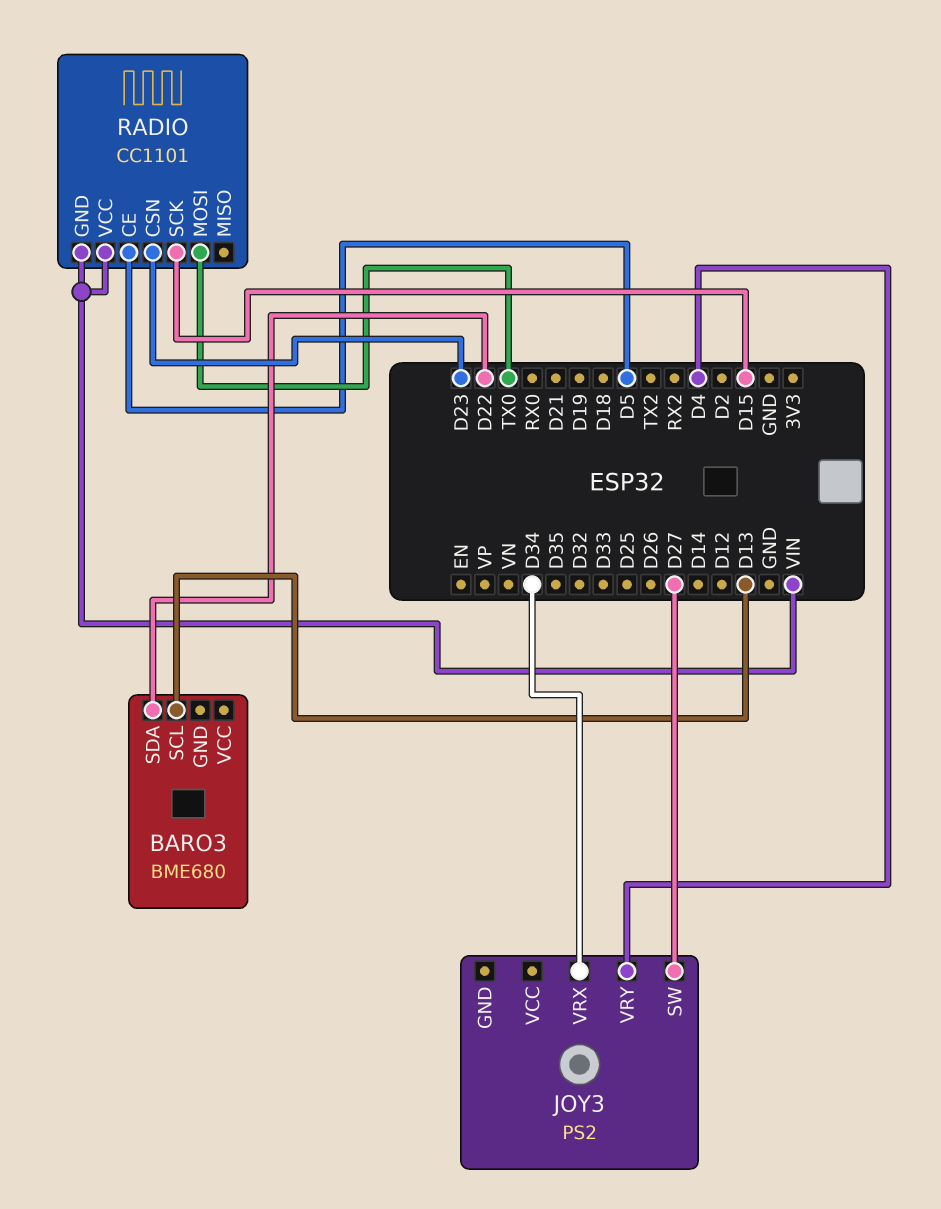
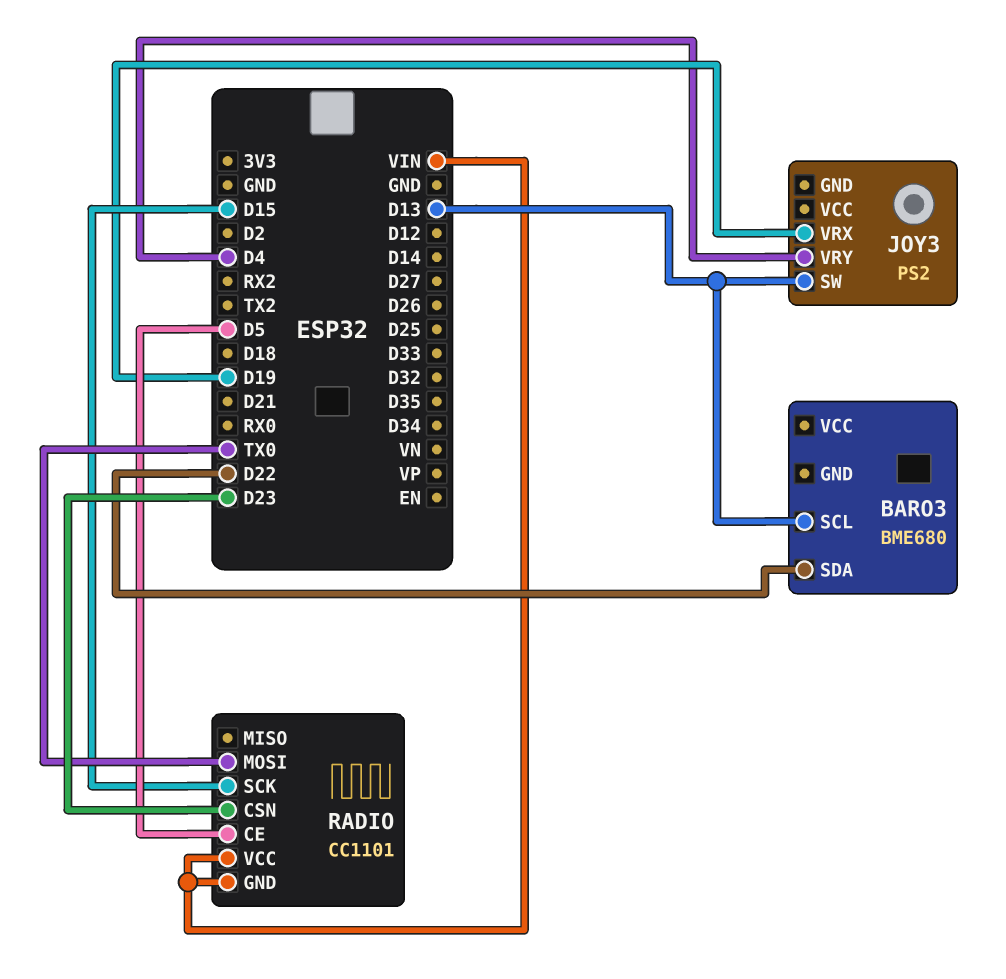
JOY3 pin SW: D27 -> D13
JOY3 pin VRX: D34 -> D19

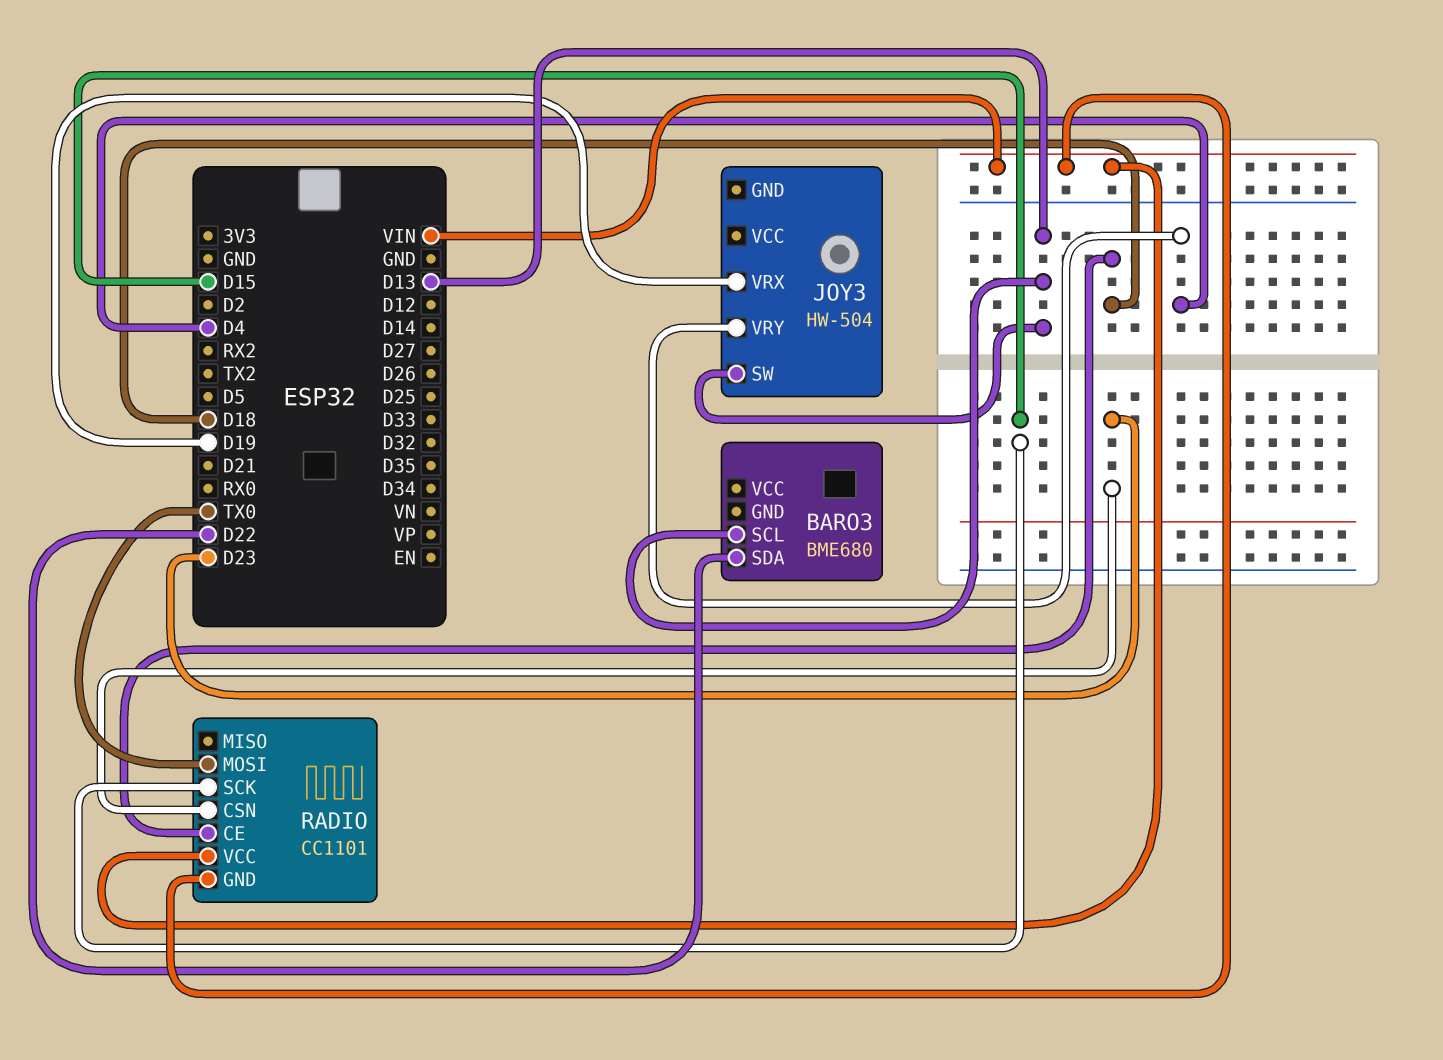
JOY3: PS2 -> HW-504
RADIO pin CE: D5 -> D18

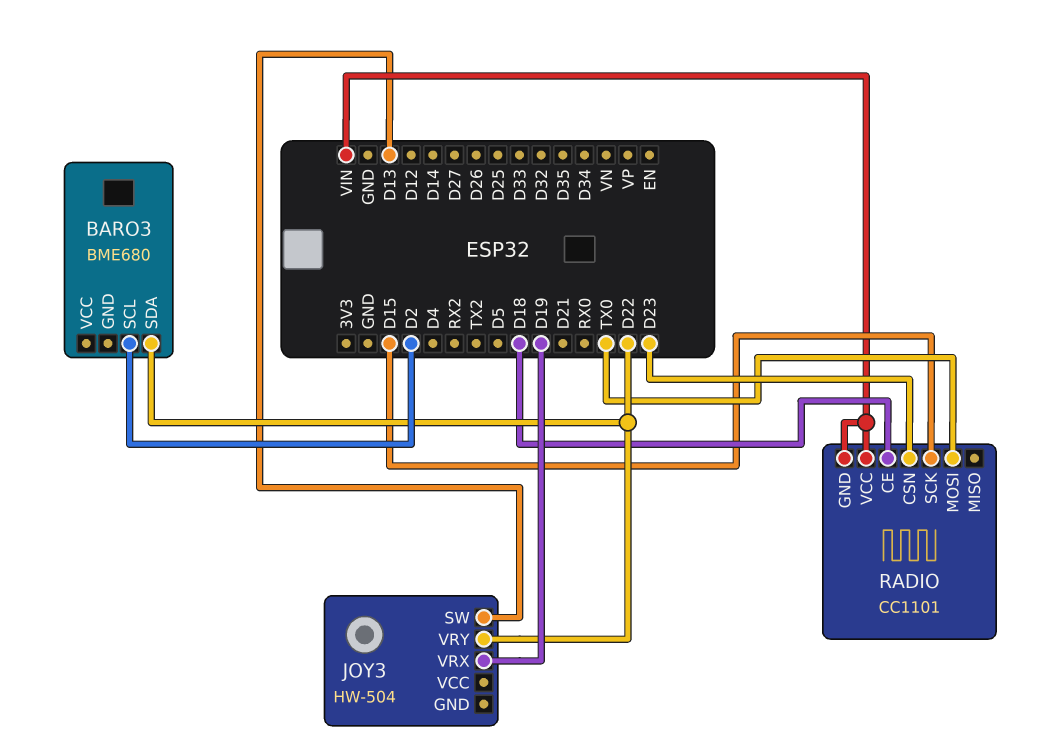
BARO3 pin SCL: D13 -> D2
JOY3 pin VRY: D4 -> D22

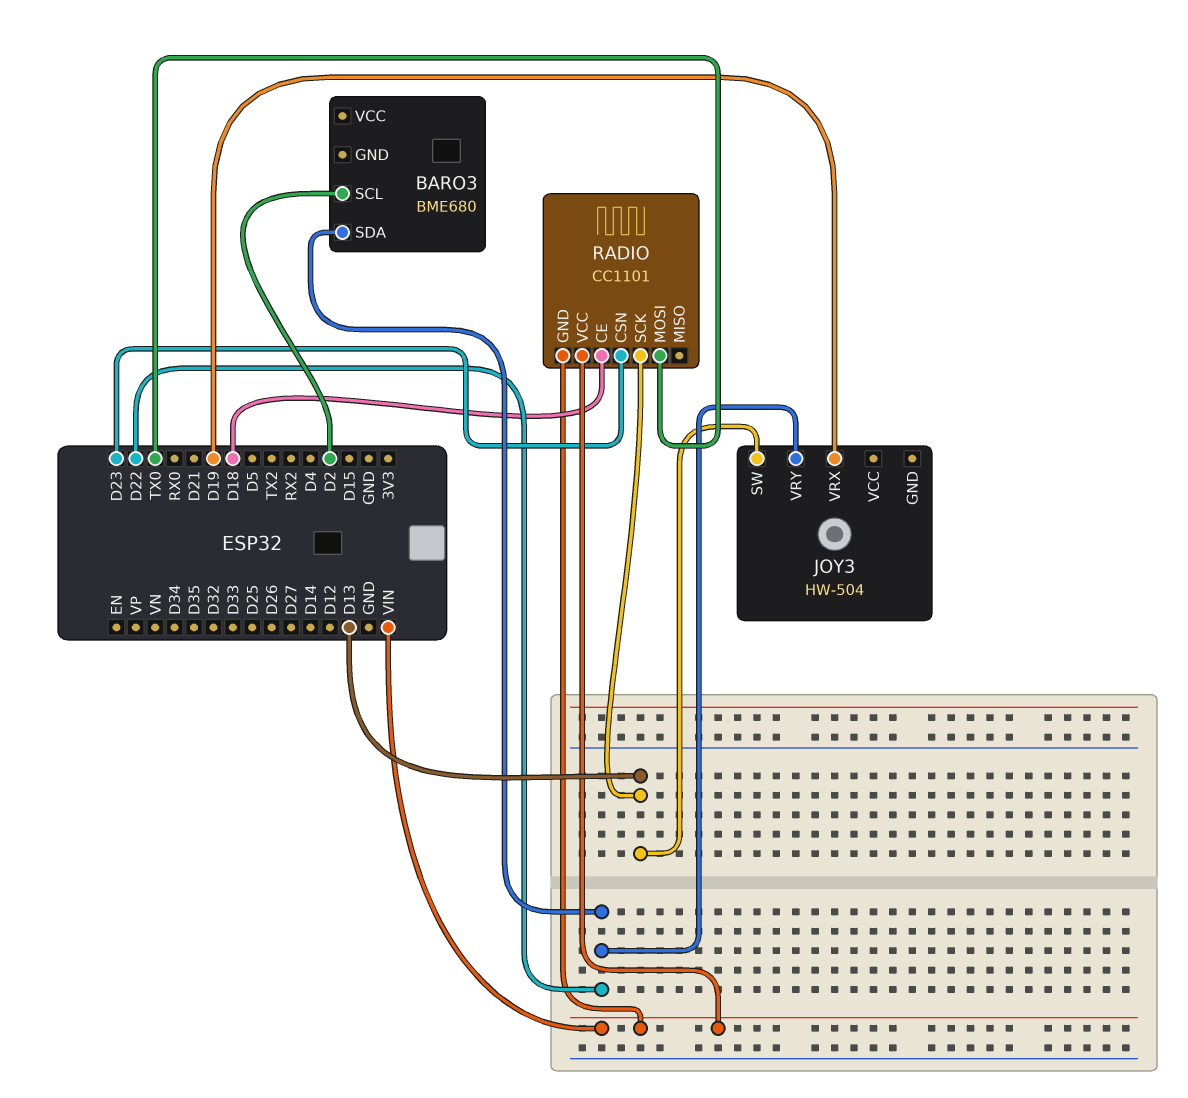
RADIO pin SCK: D15 -> D13

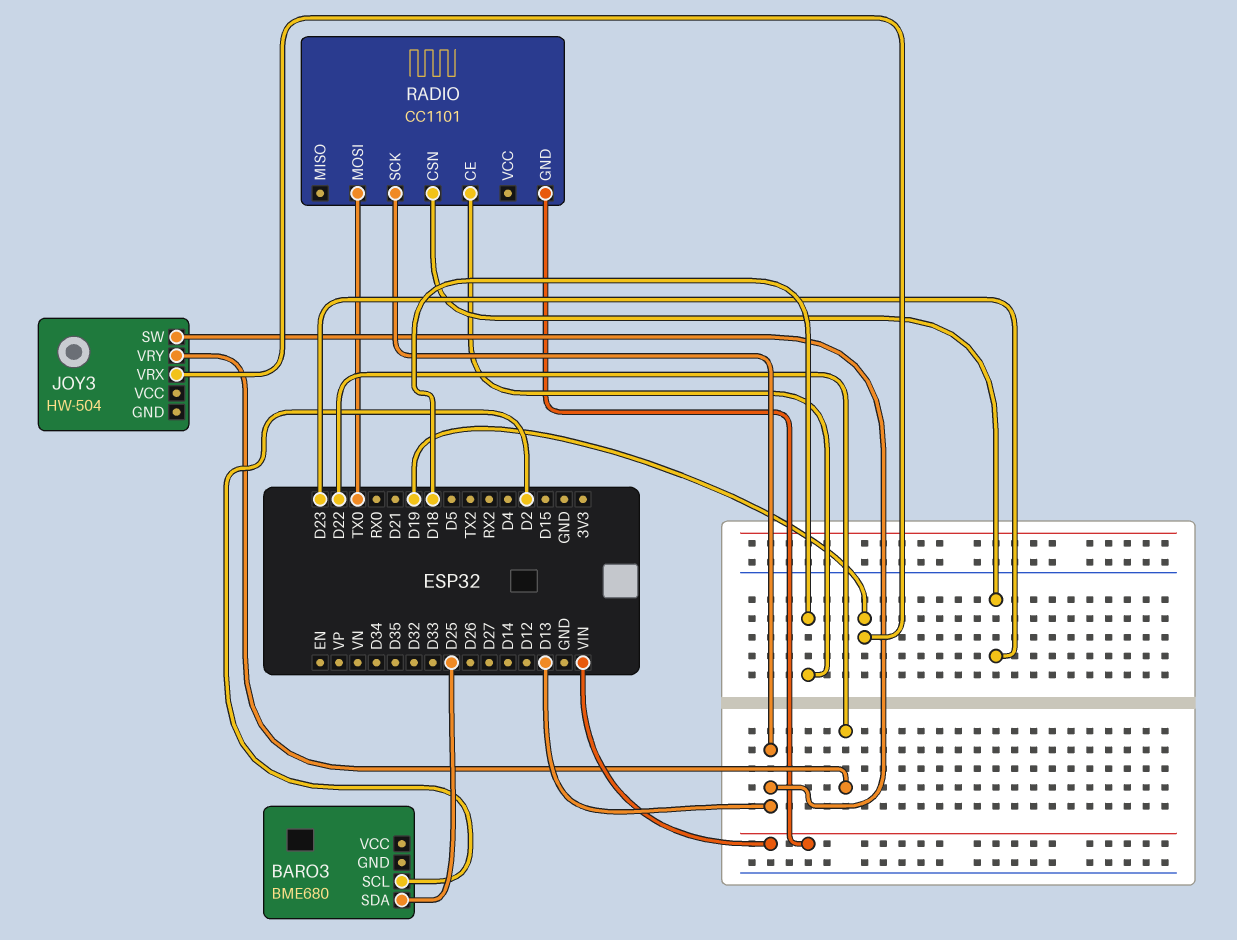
BARO3 pin SDA: D22 -> D25
RADIO pin VCC: VIN -> none

